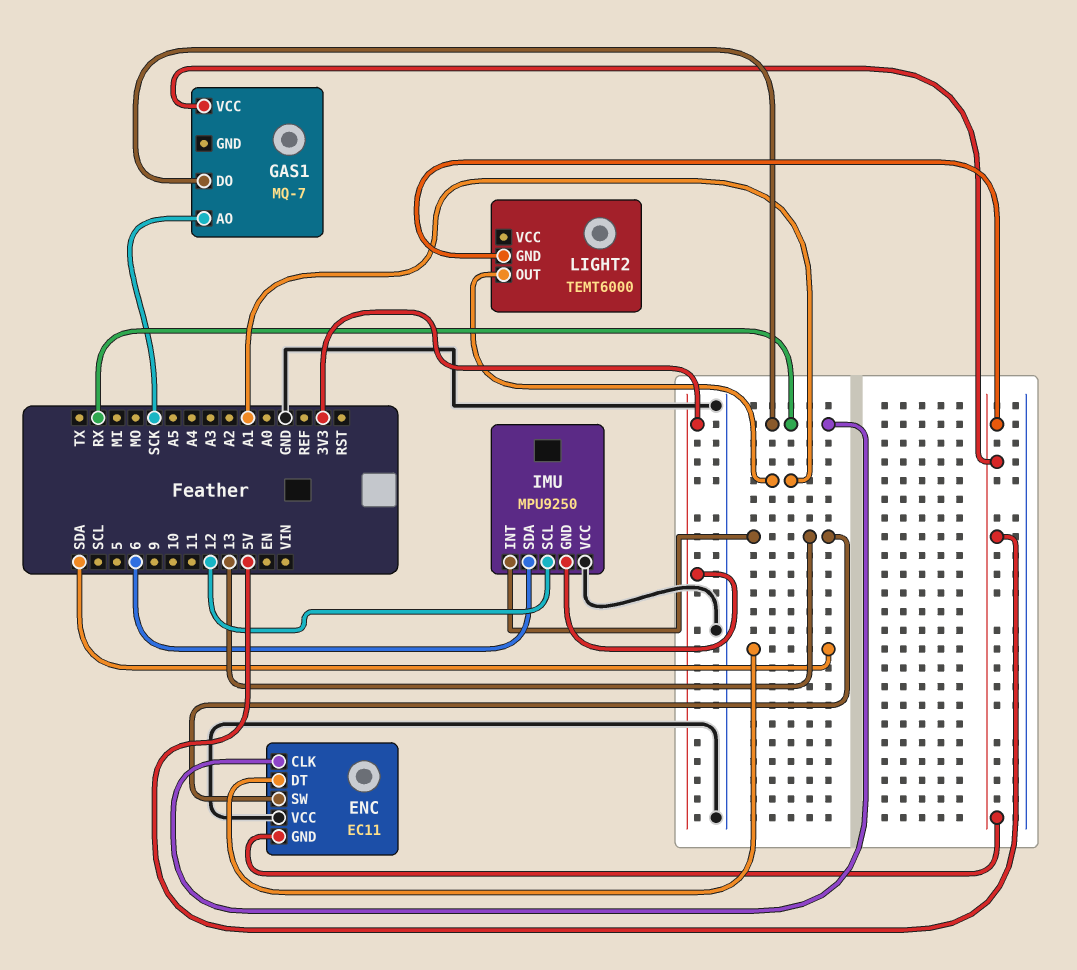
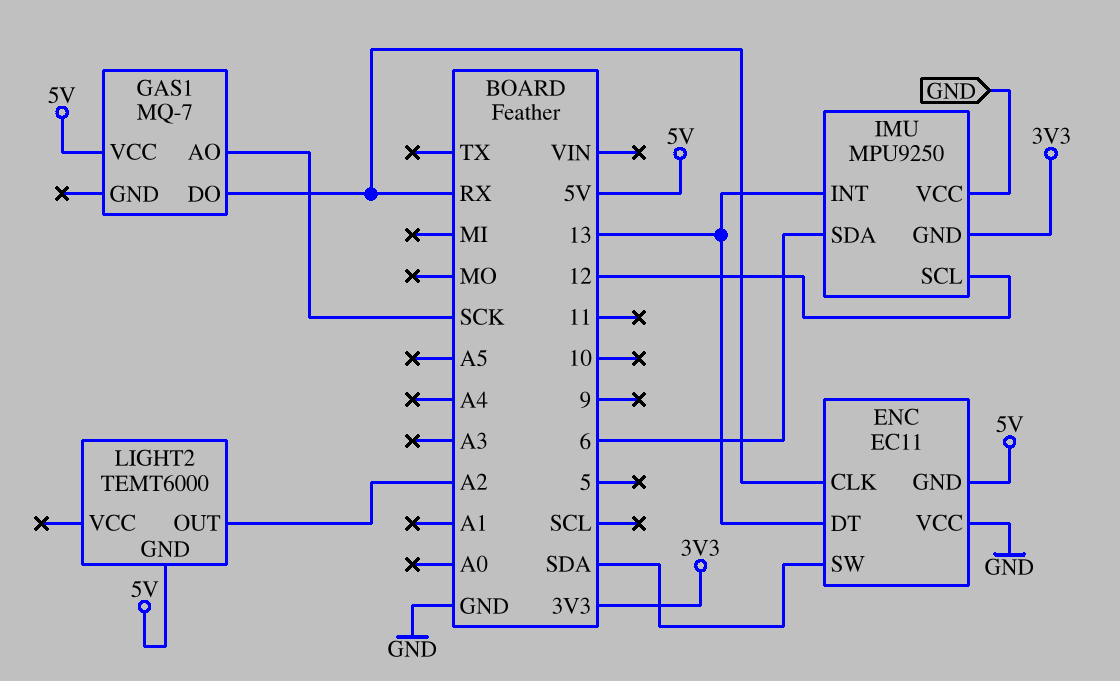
ENC pin DT: SDA -> 13
ENC pin SW: 13 -> SDA
LIGHT2 pin OUT: A1 -> A2

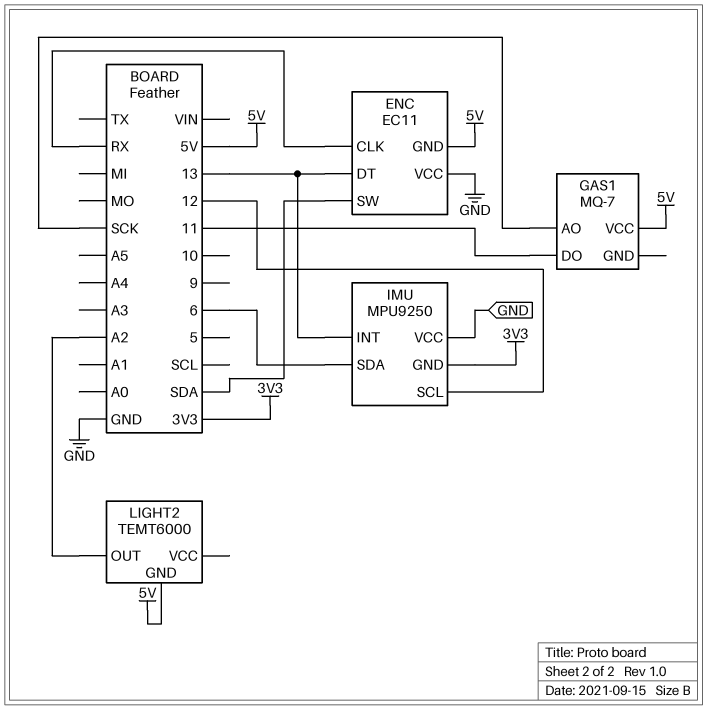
GAS1 pin DO: RX -> 11

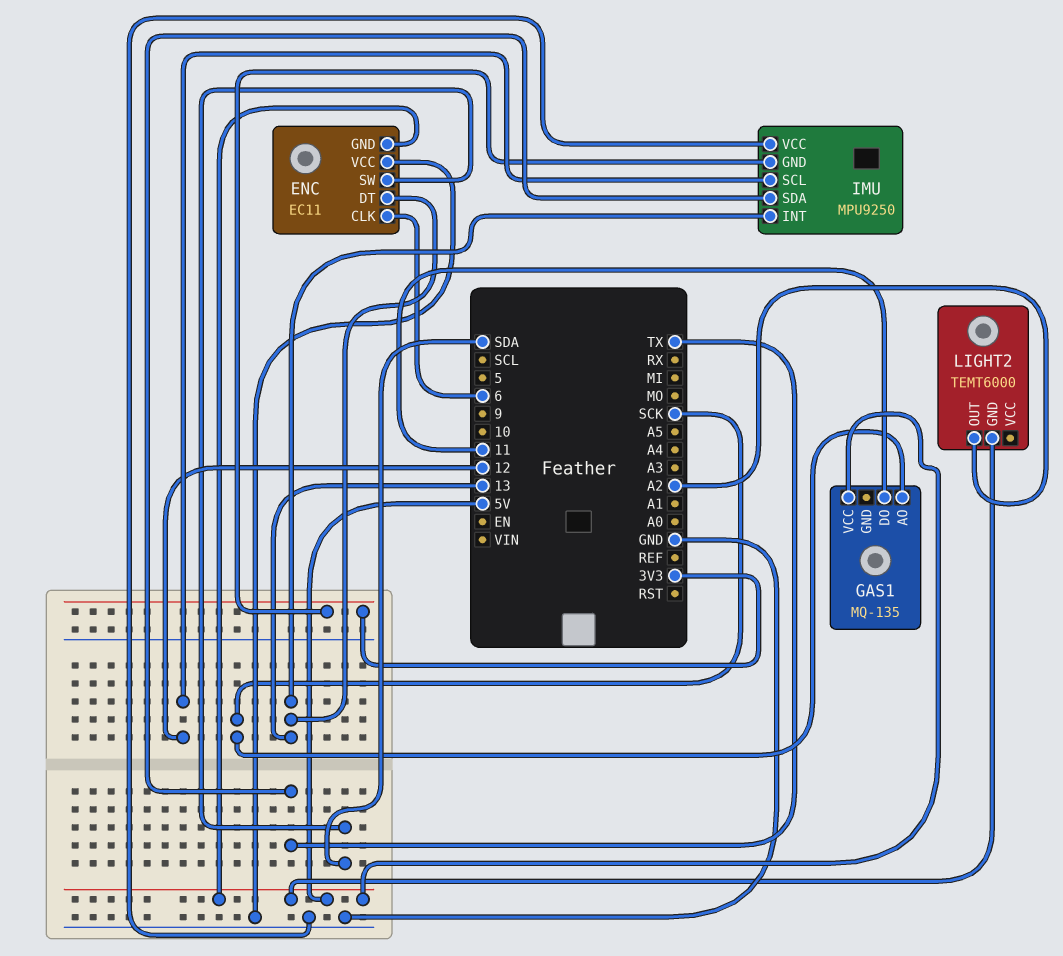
ENC pin CLK: RX -> 6
GAS1: MQ-7 -> MQ-135
IMU pin SDA: 6 -> TX

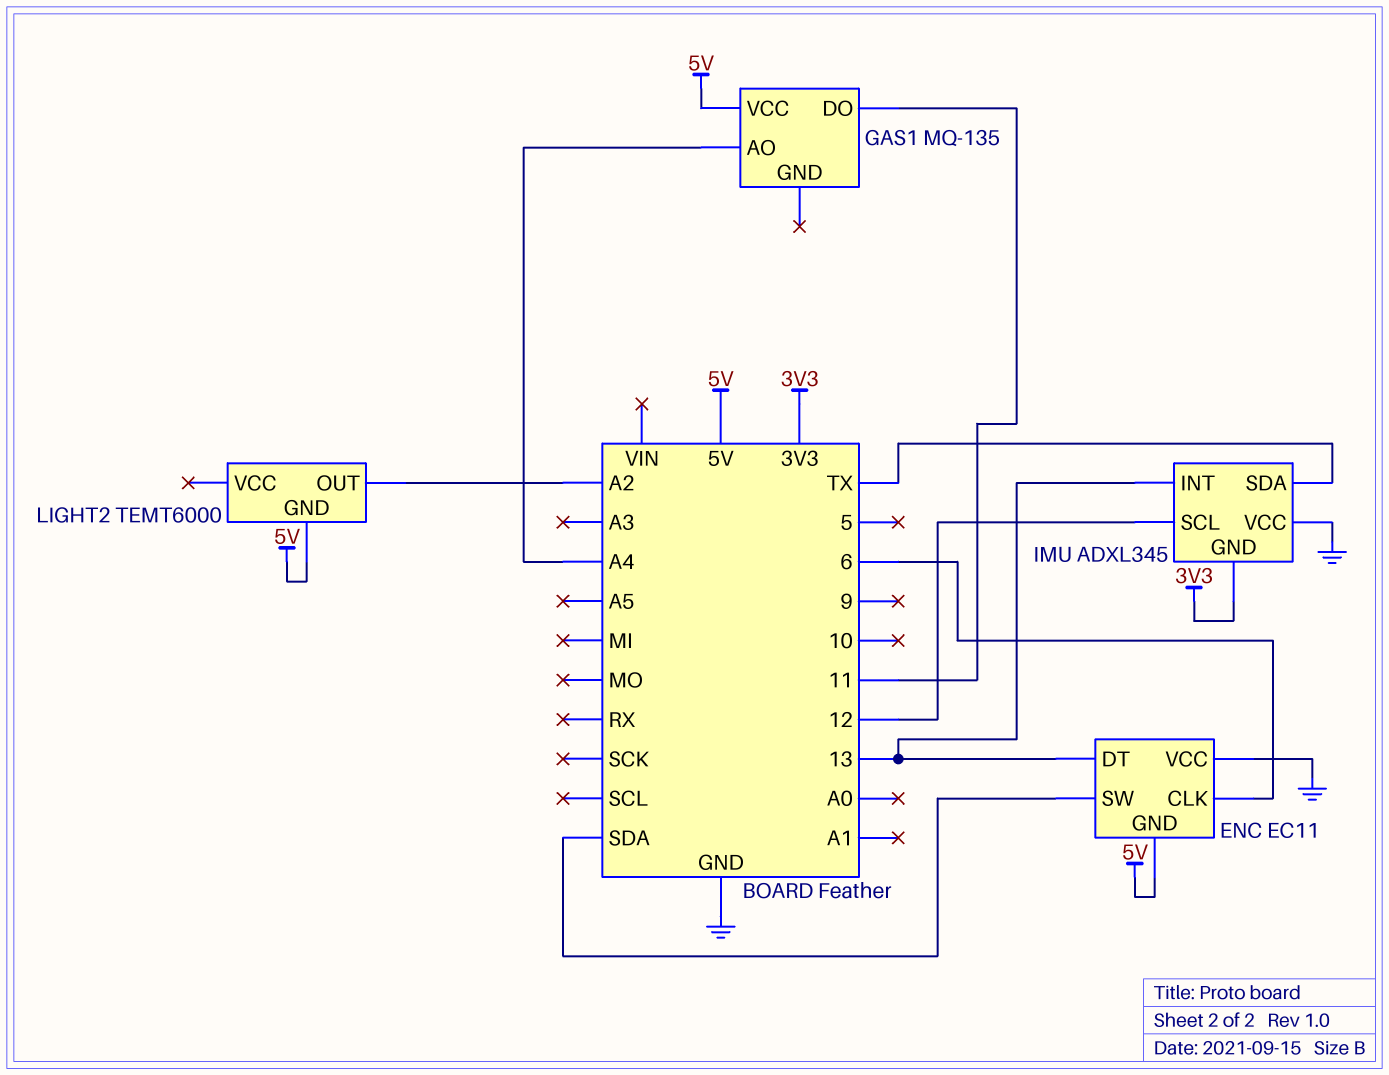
GAS1 pin AO: SCK -> A4
IMU: MPU9250 -> ADXL345

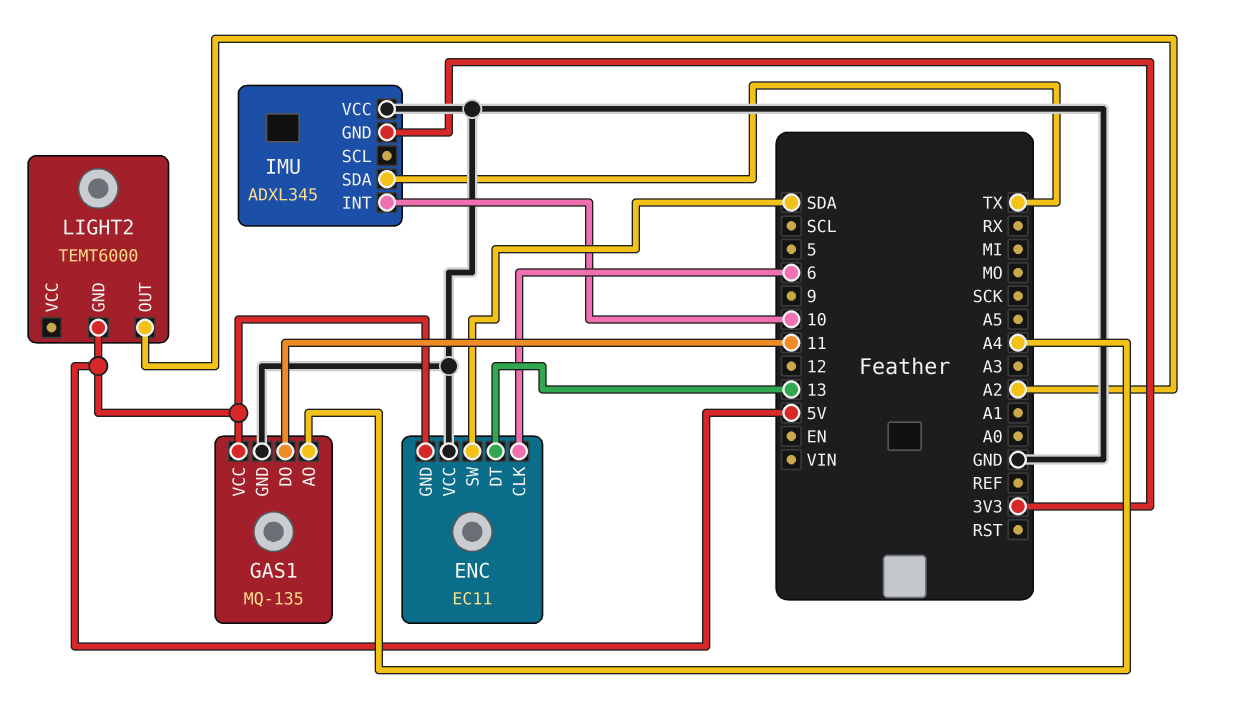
GAS1 pin GND: none -> GND
IMU pin INT: 13 -> 10
IMU pin SCL: 12 -> none

